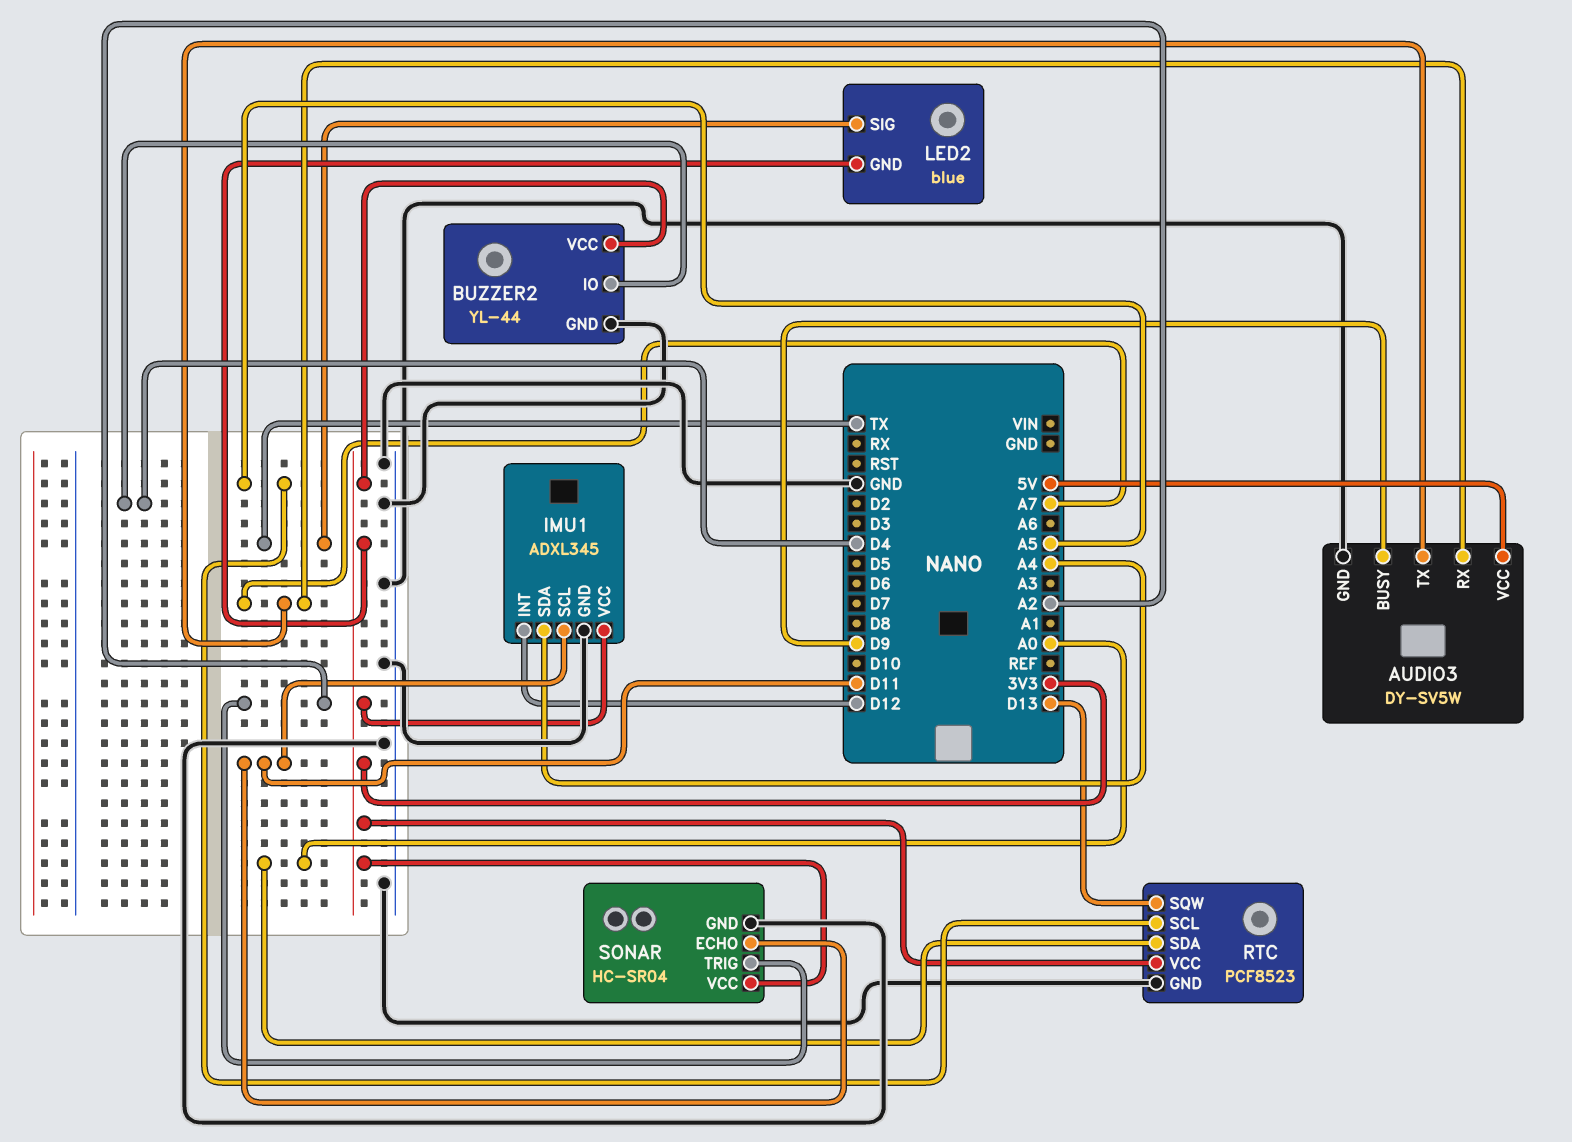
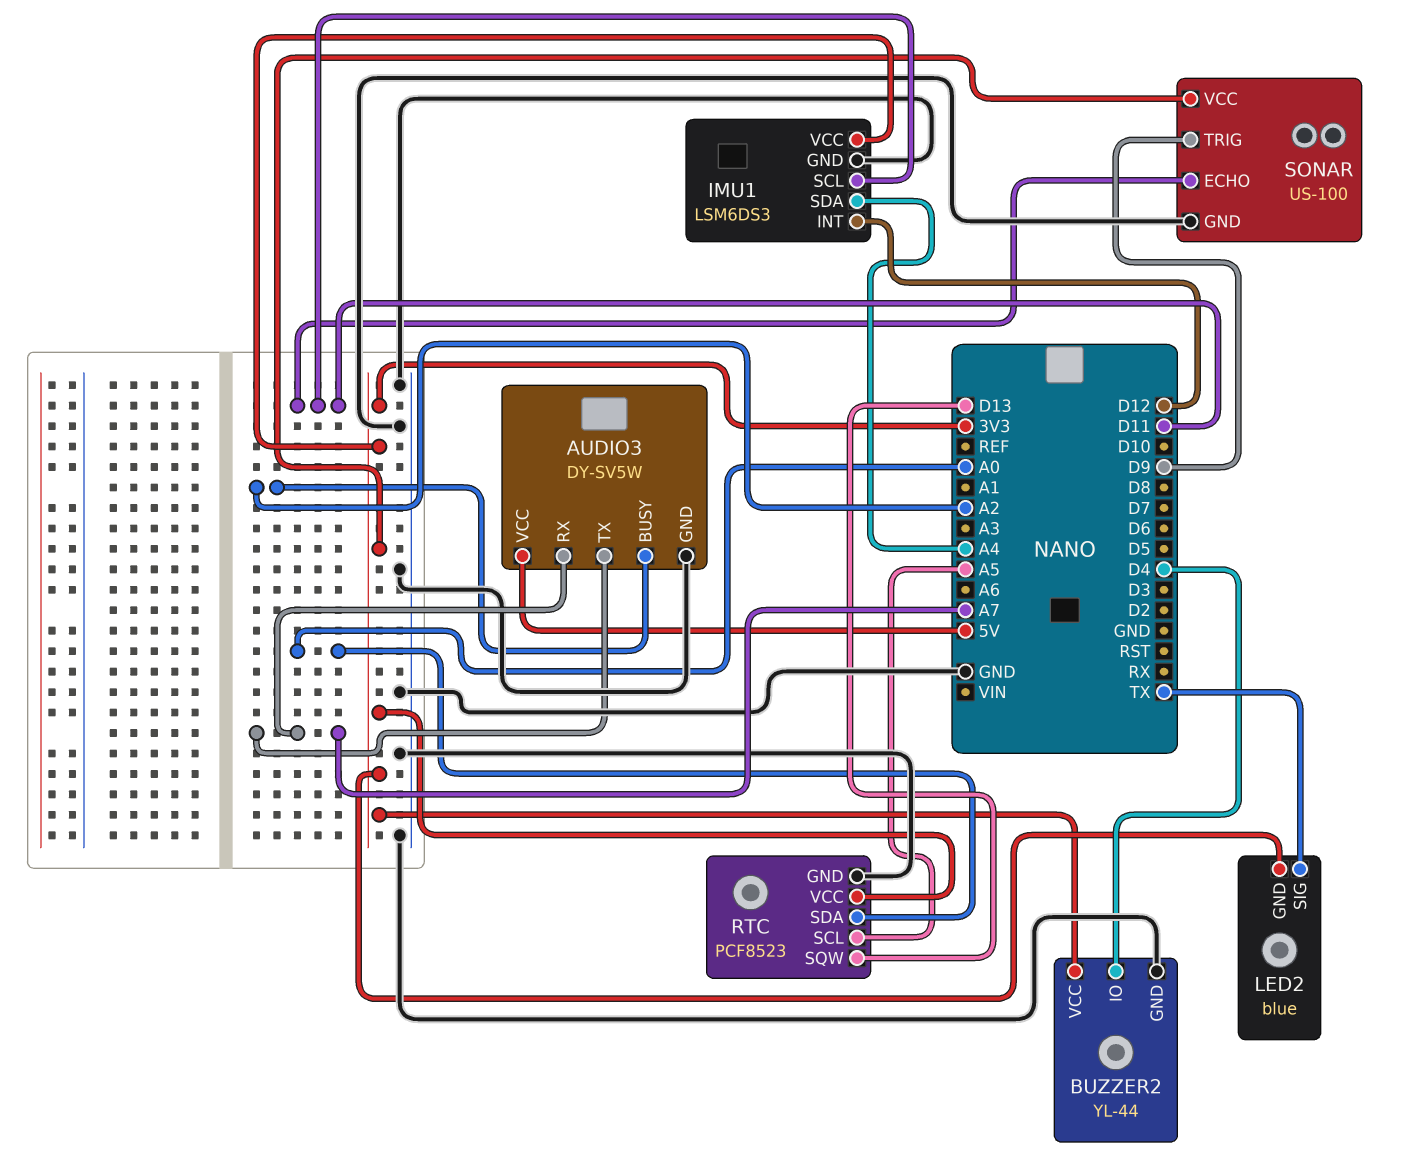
AUDIO3 pin BUSY: D9 -> A2
IMU1: ADXL345 -> LSM6DS3
SONAR: HC-SR04 -> US-100
SONAR pin TRIG: A2 -> D9

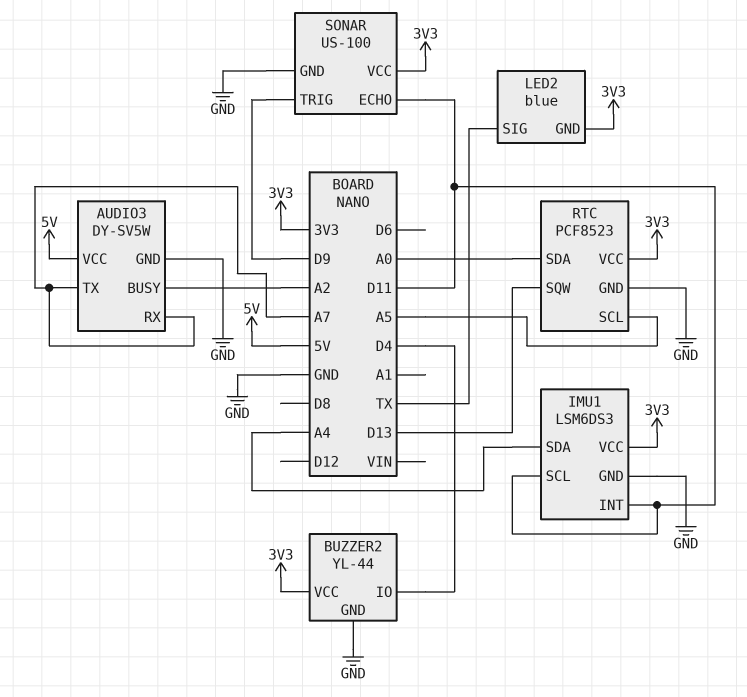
IMU1 pin INT: D12 -> D11

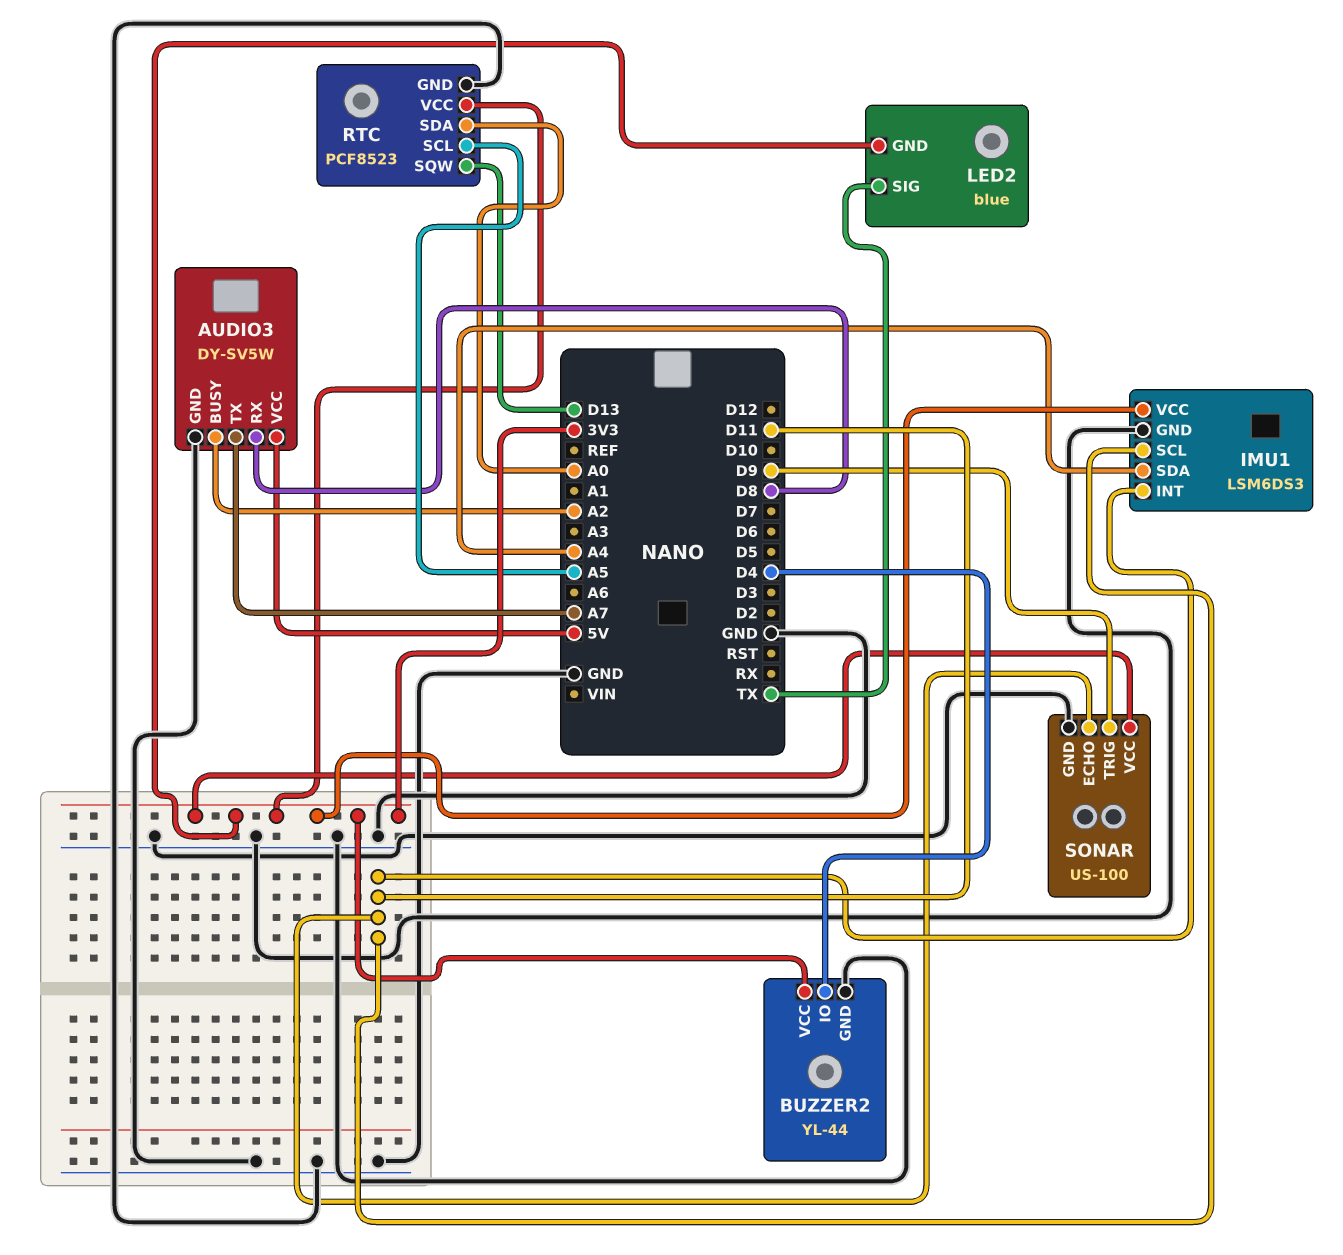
AUDIO3 pin RX: A7 -> D8

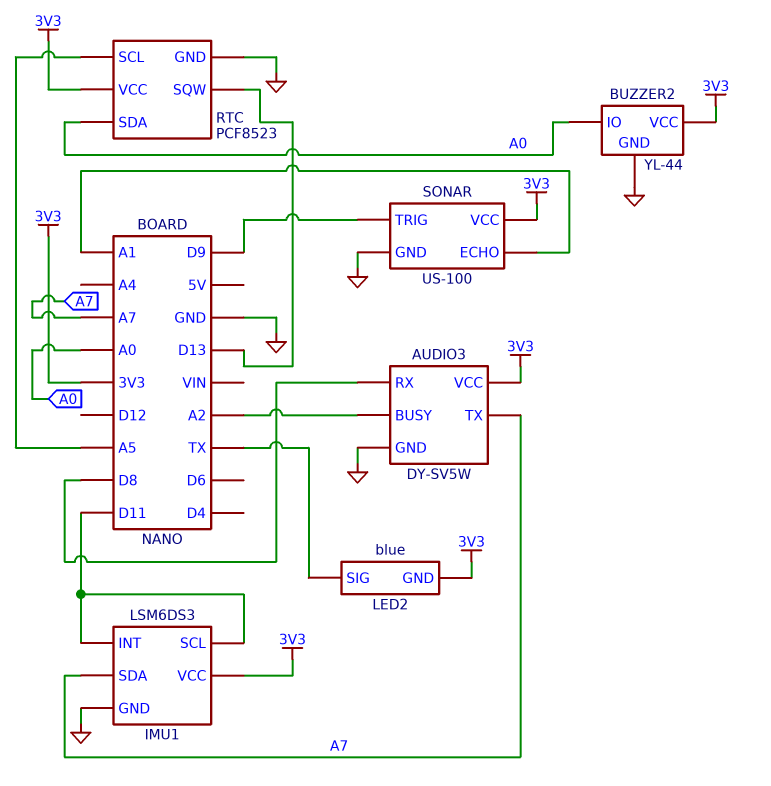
AUDIO3 pin VCC: 5V -> 3V3
BUZZER2 pin IO: D4 -> A0
IMU1 pin SDA: A4 -> A7
SONAR pin ECHO: D11 -> A1

